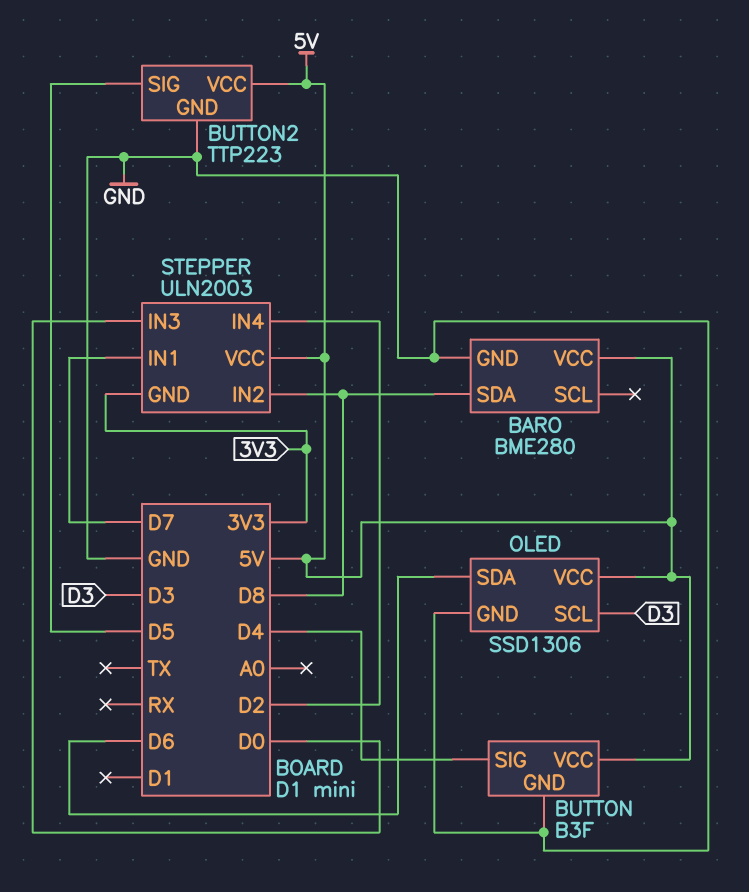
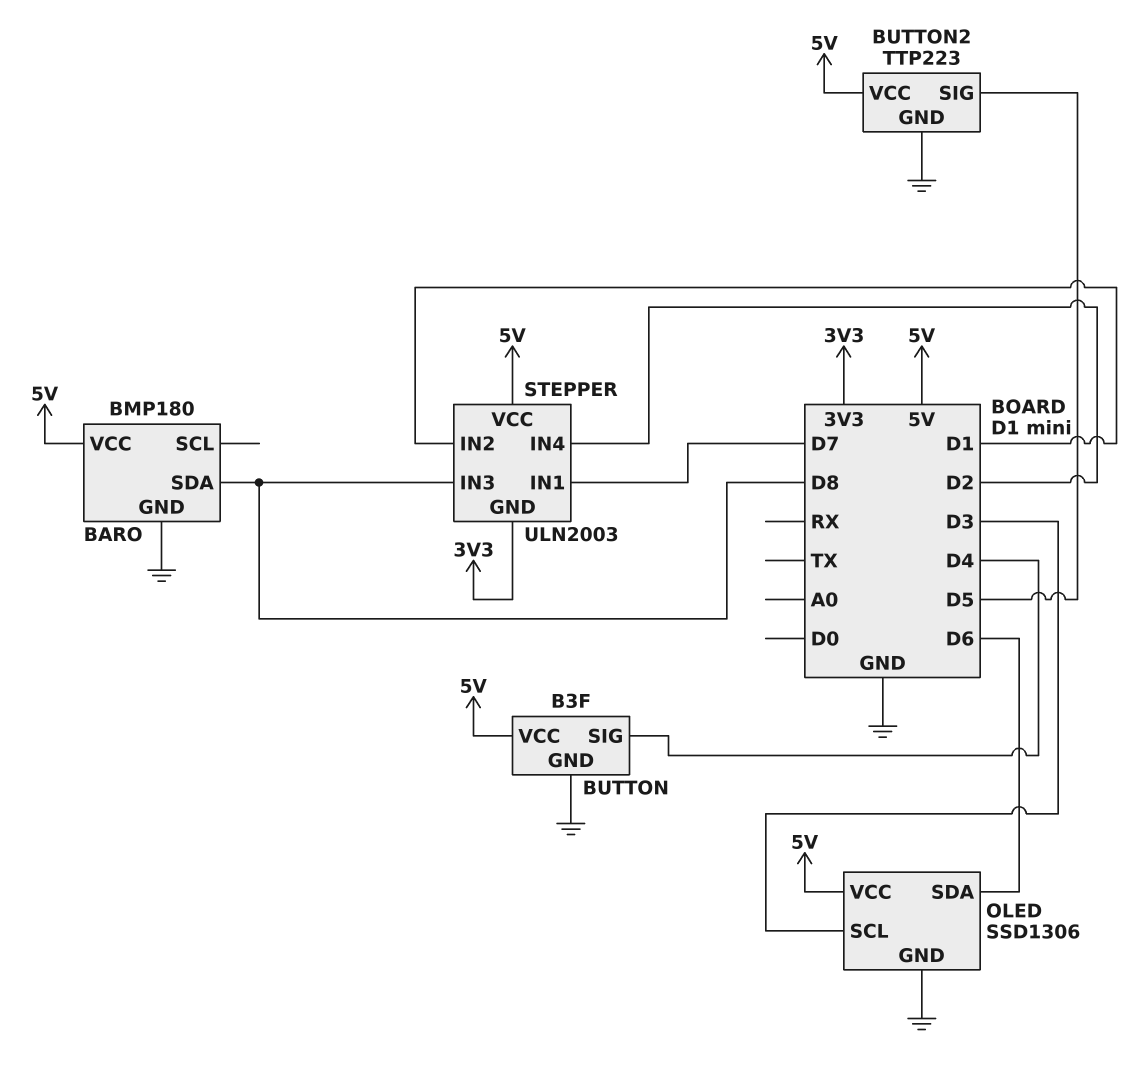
BARO: BME280 -> BMP180
STEPPER pin IN2: D8 -> D1
STEPPER pin IN3: D0 -> D8

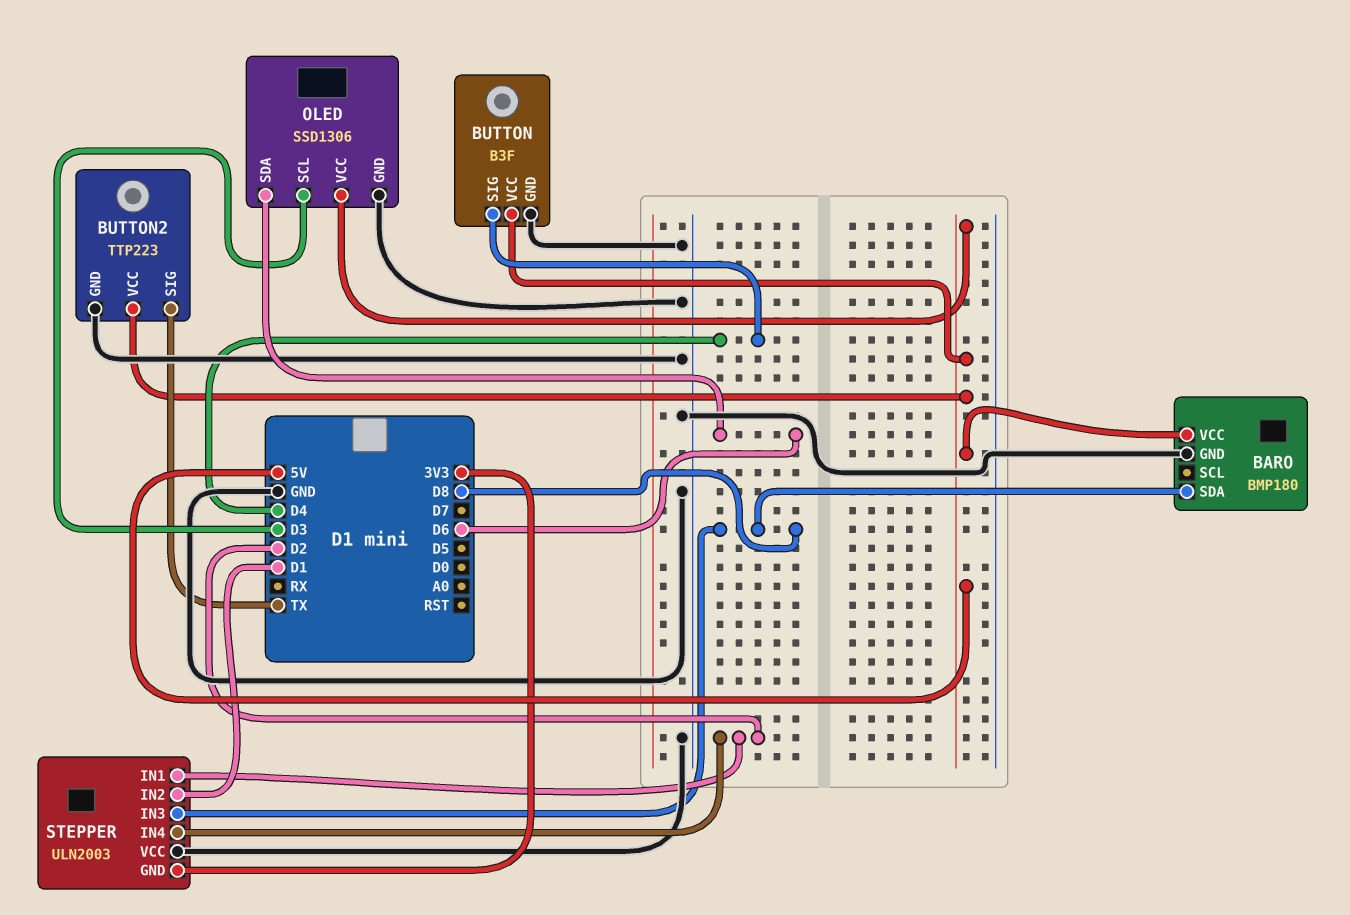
BUTTON2 pin SIG: D5 -> TX
STEPPER pin IN1: D7 -> D2
STEPPER pin VCC: 5V -> GND

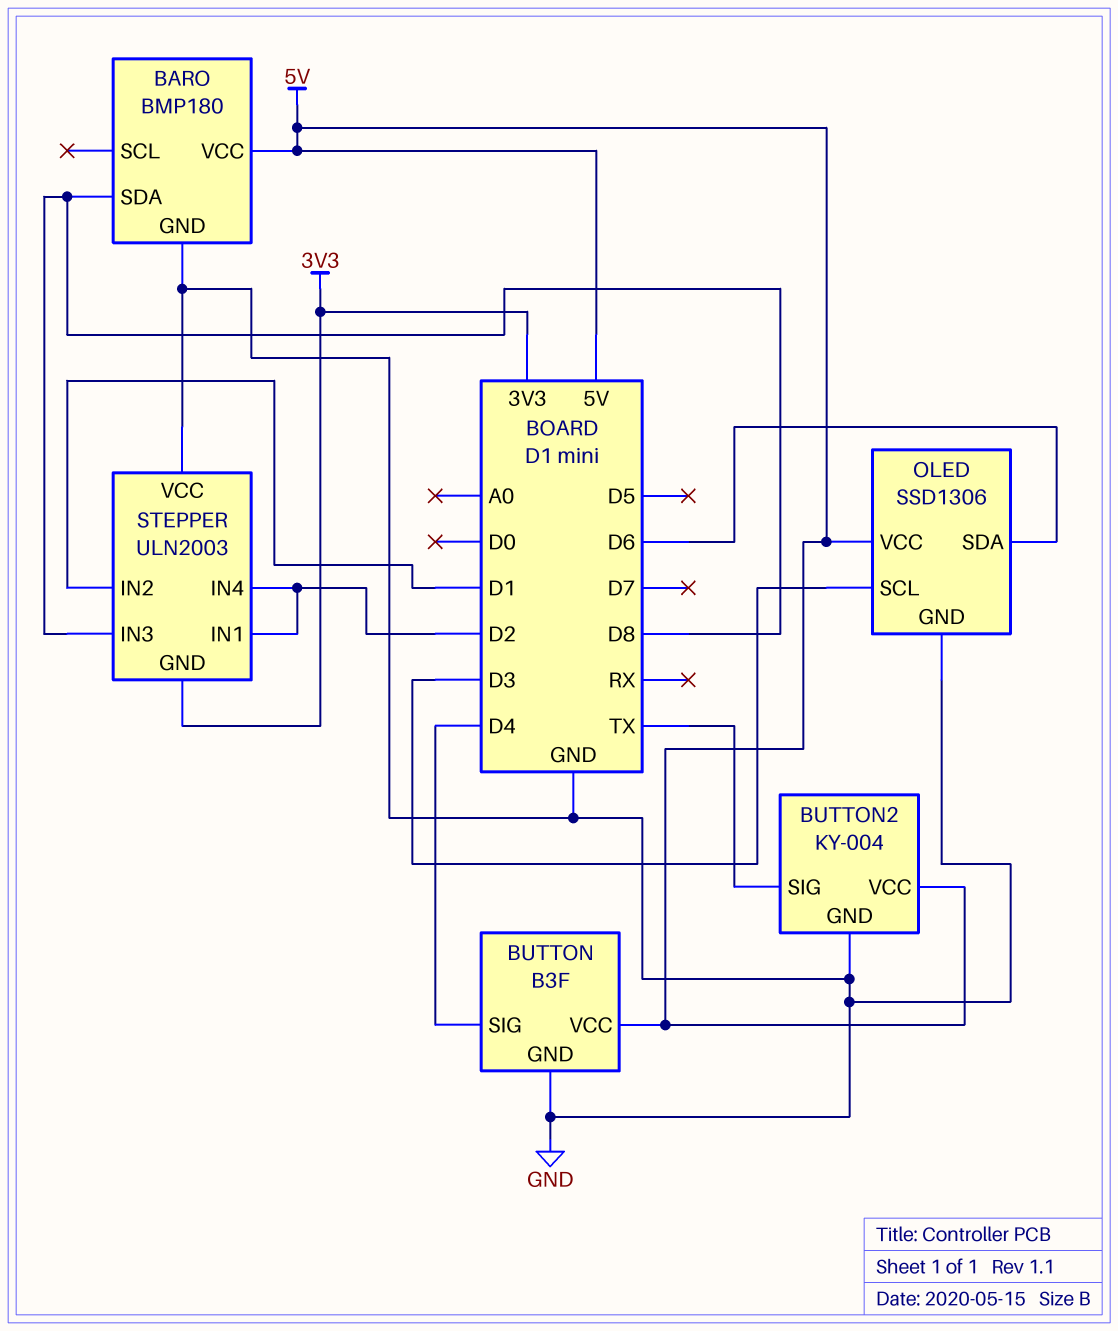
BUTTON2: TTP223 -> KY-004

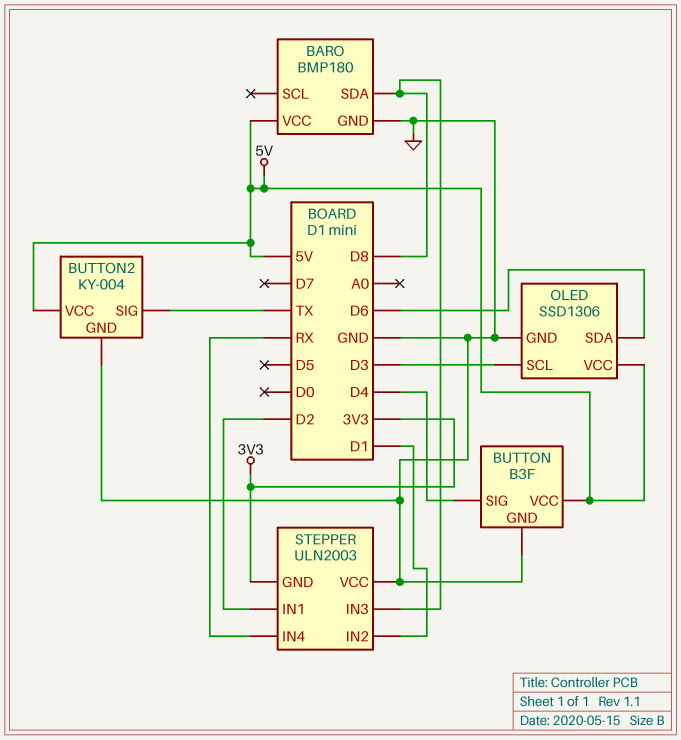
STEPPER pin IN4: D2 -> RX

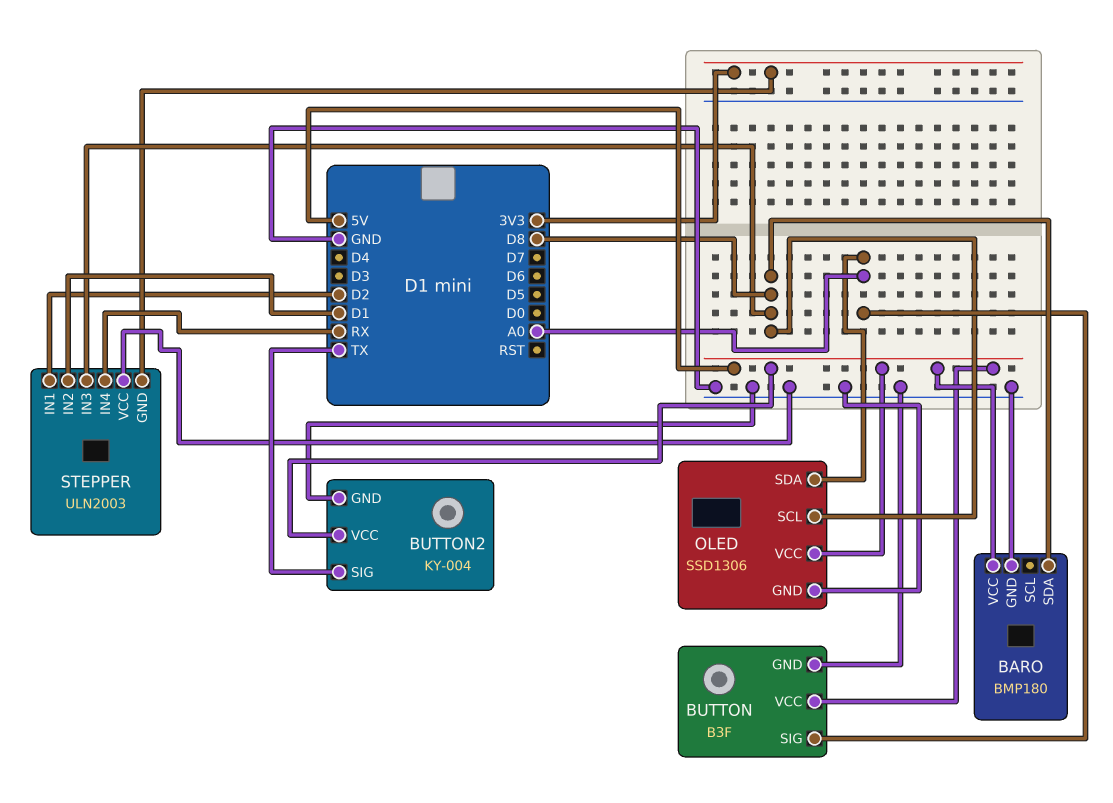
BUTTON pin SIG: D4 -> A0
OLED pin SCL: D3 -> D8
OLED pin SDA: D6 -> A0

